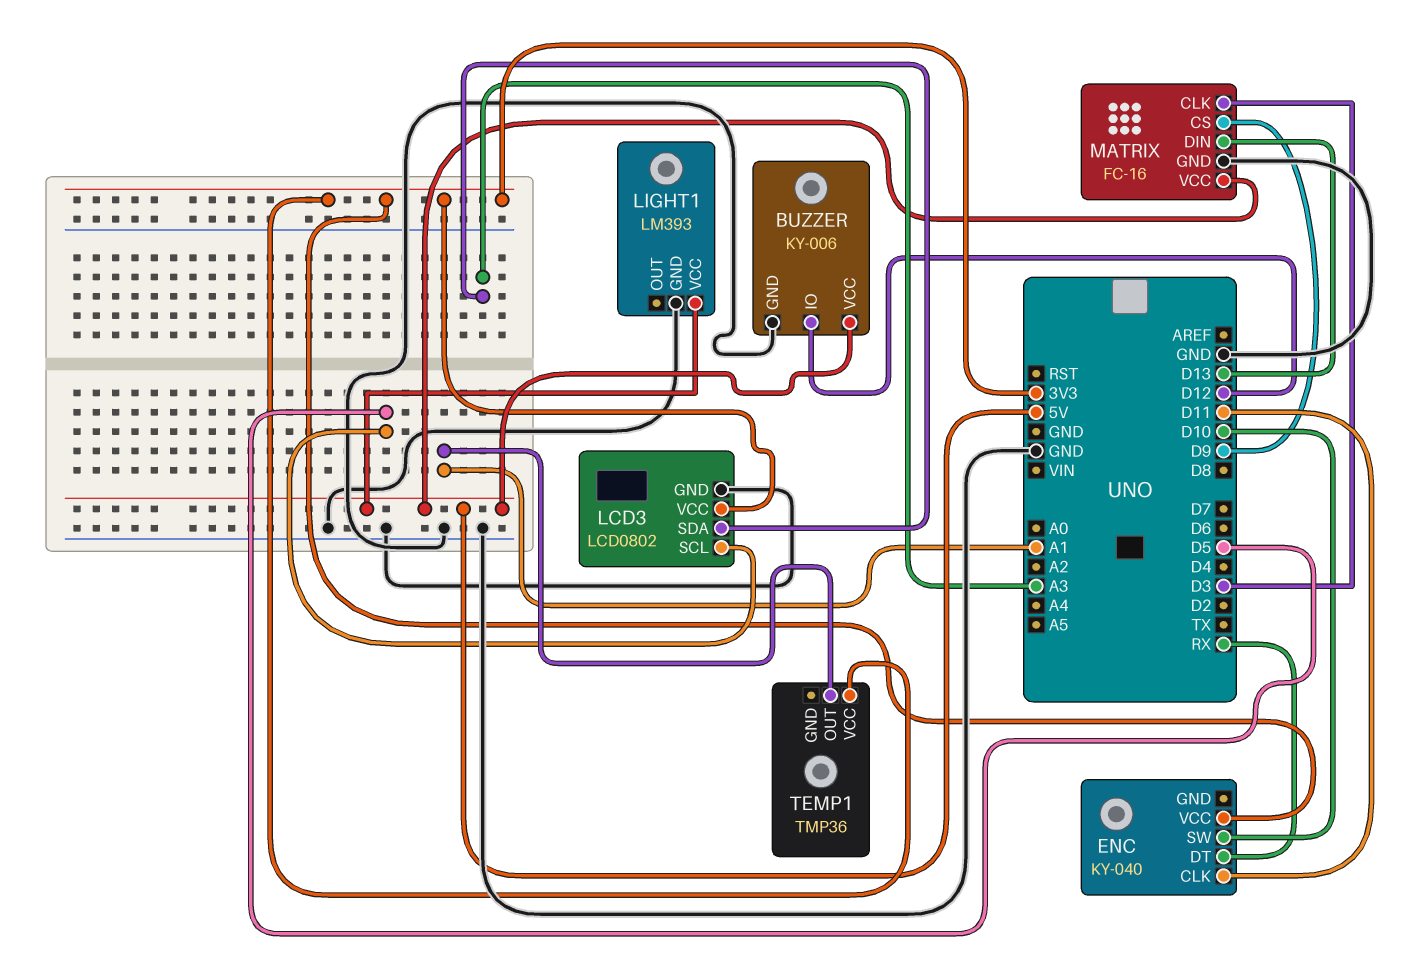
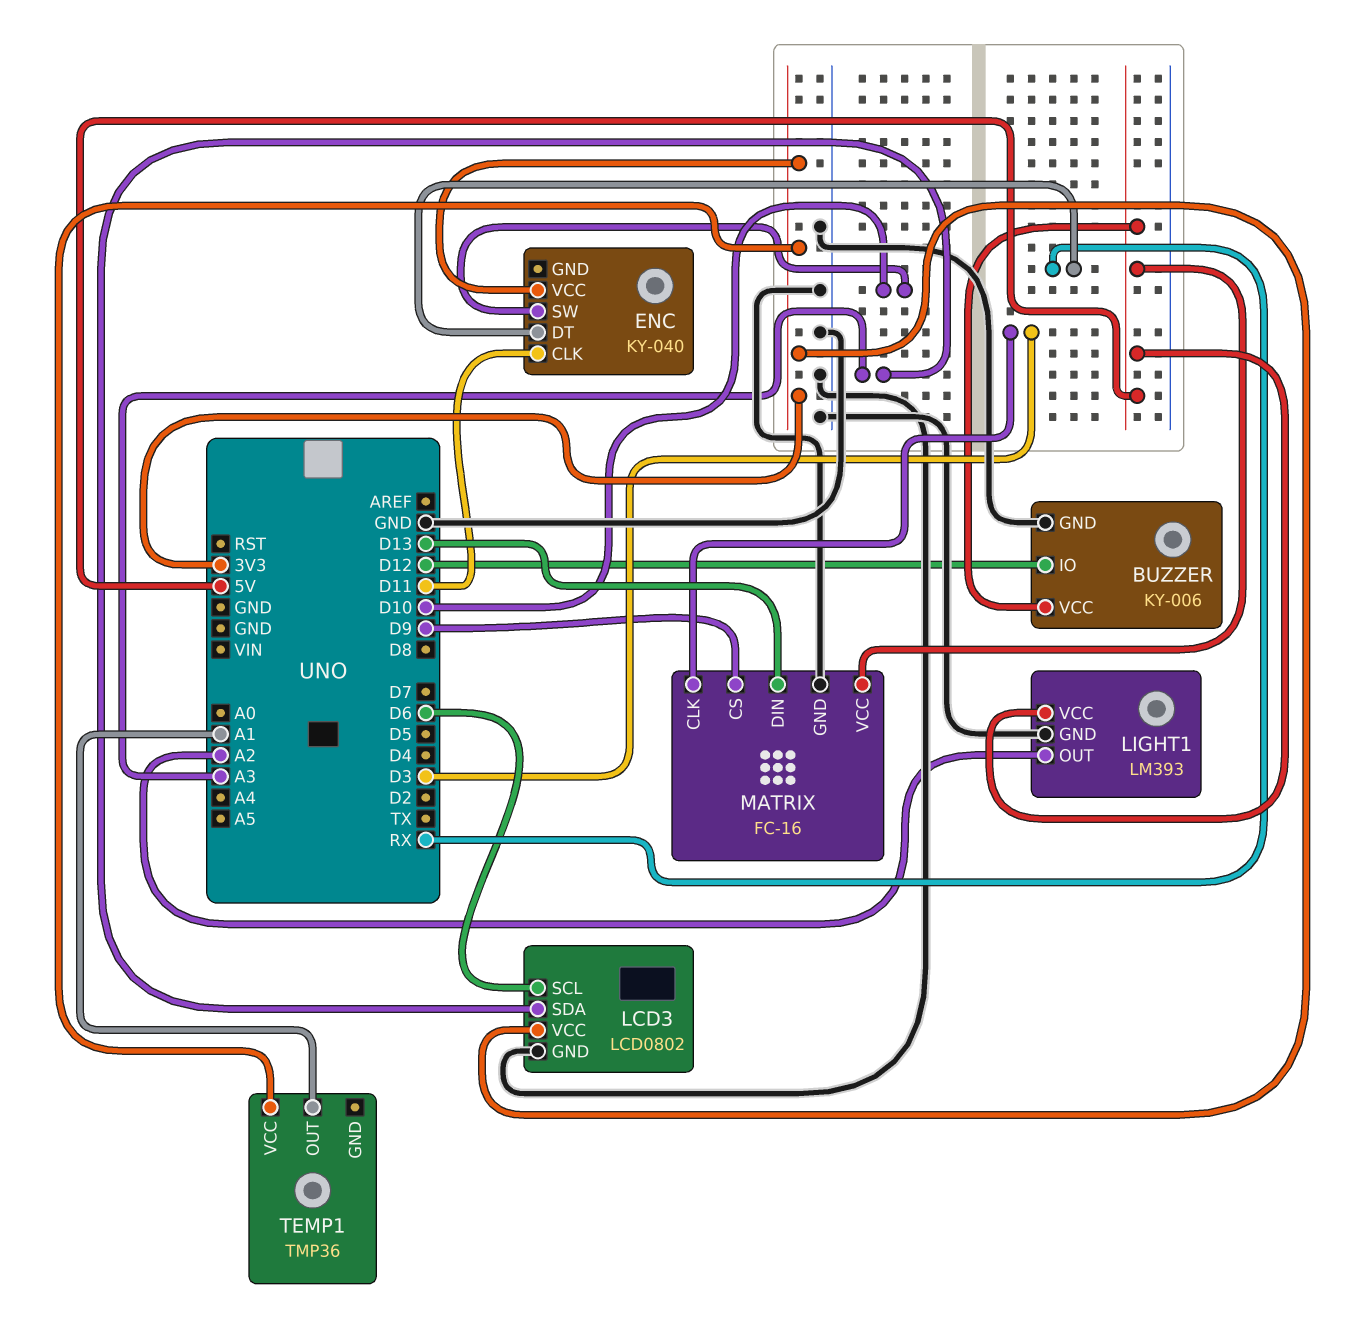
LCD3 pin SCL: D5 -> D6
LIGHT1 pin OUT: none -> A2

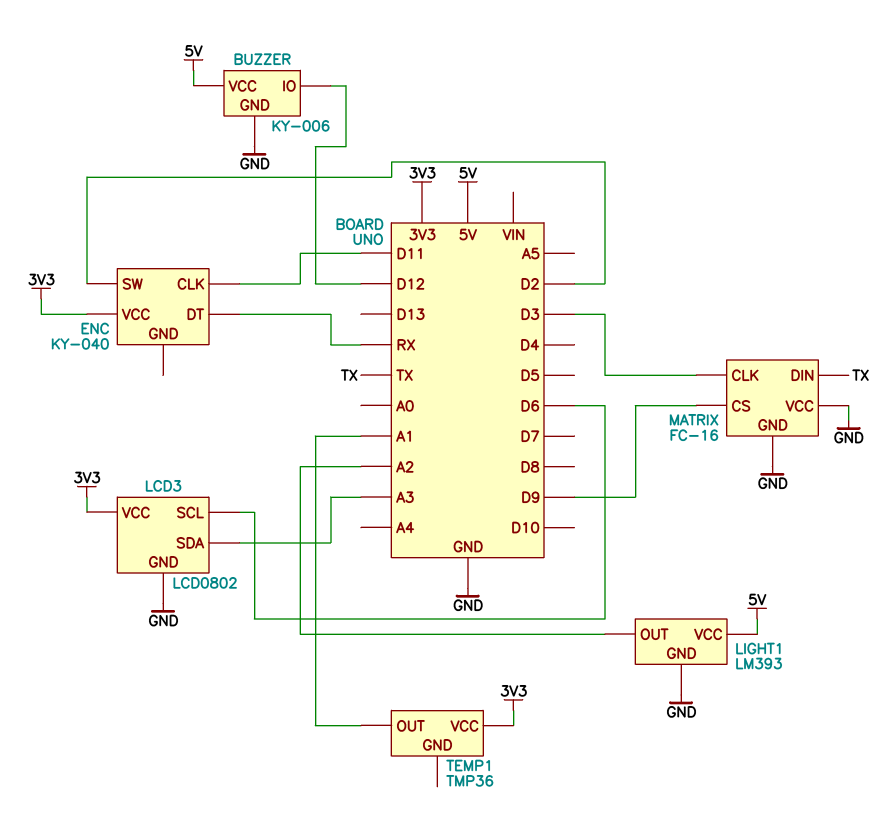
ENC pin SW: D10 -> D2
MATRIX pin DIN: D13 -> TX
MATRIX pin VCC: 5V -> GND

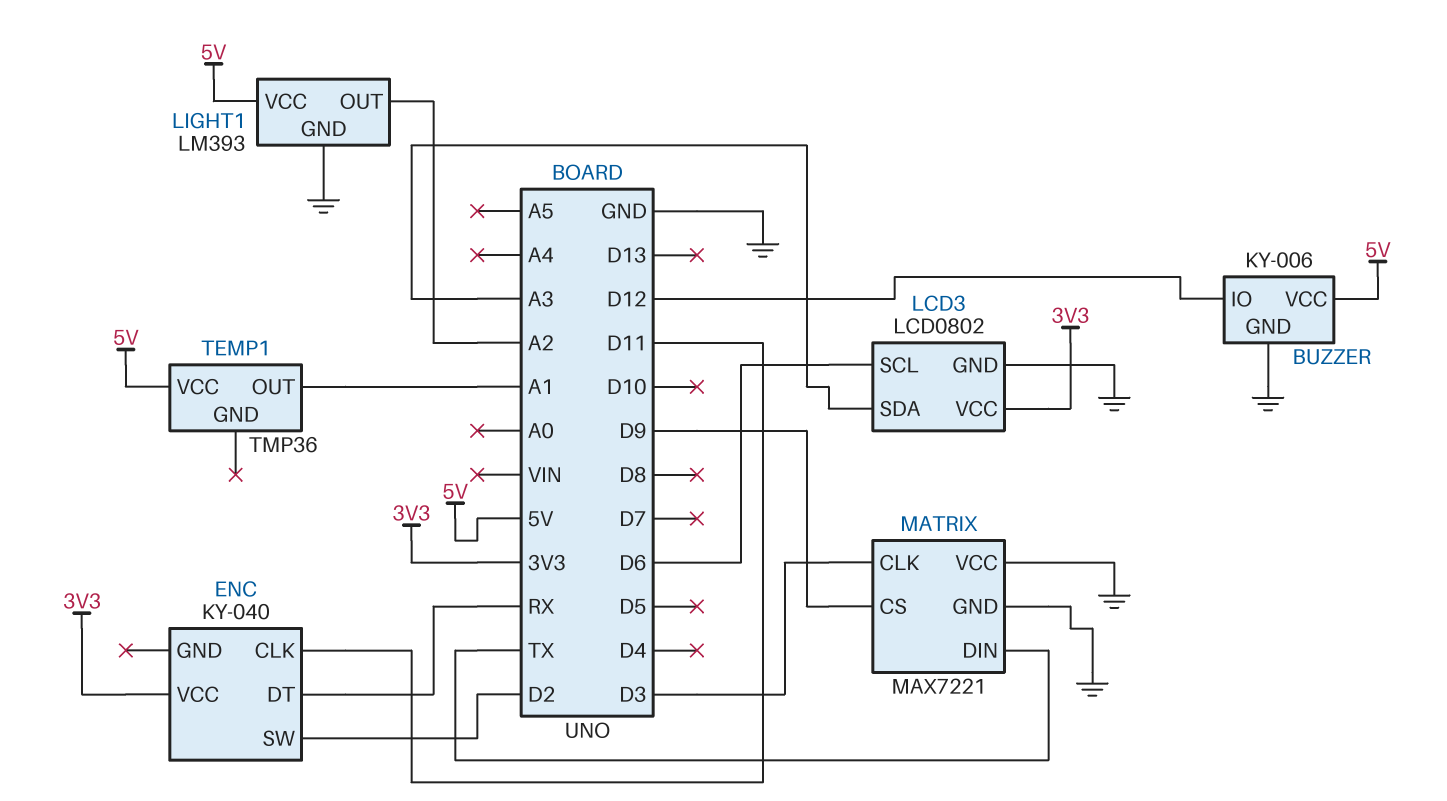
MATRIX: FC-16 -> MAX7221
TEMP1 pin VCC: 3V3 -> 5V

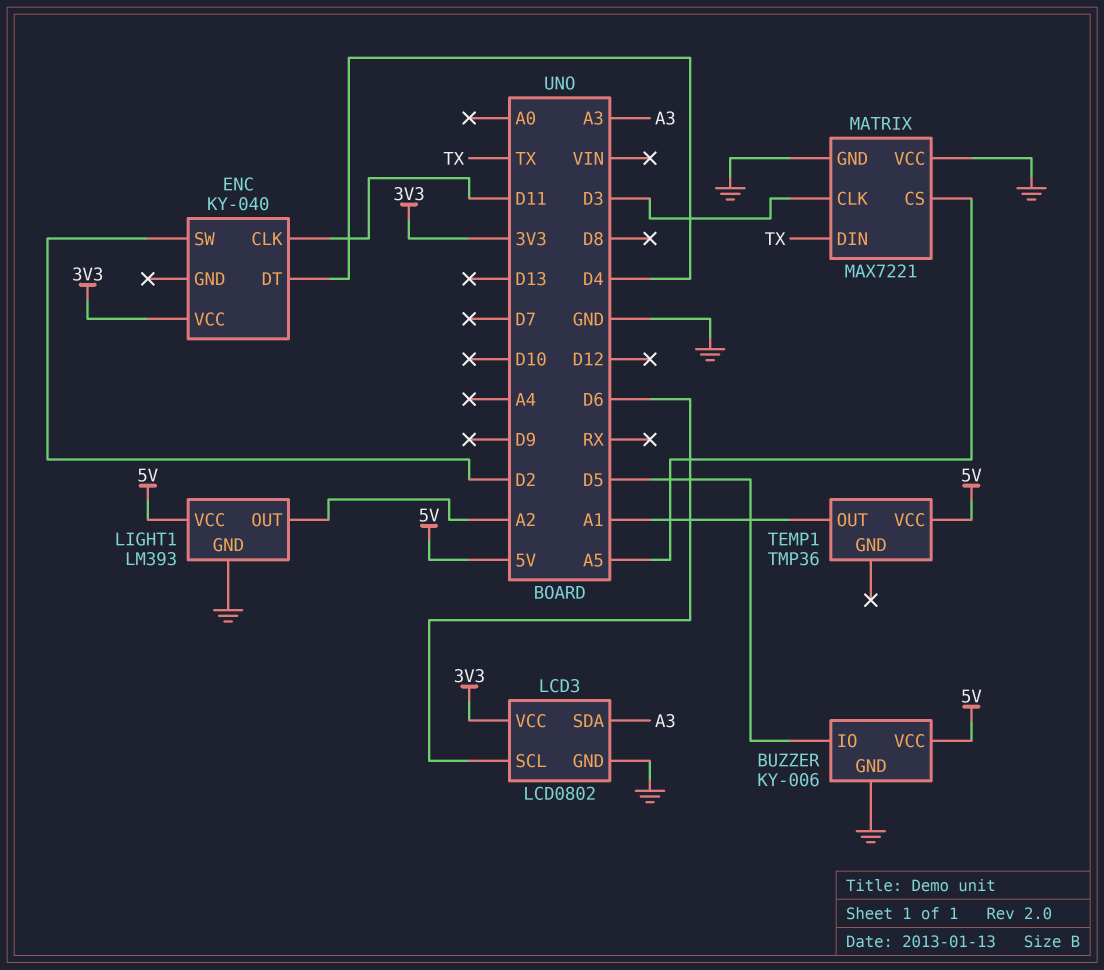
BUZZER pin IO: D12 -> D5
ENC pin DT: RX -> D4
MATRIX pin CS: D9 -> A5

